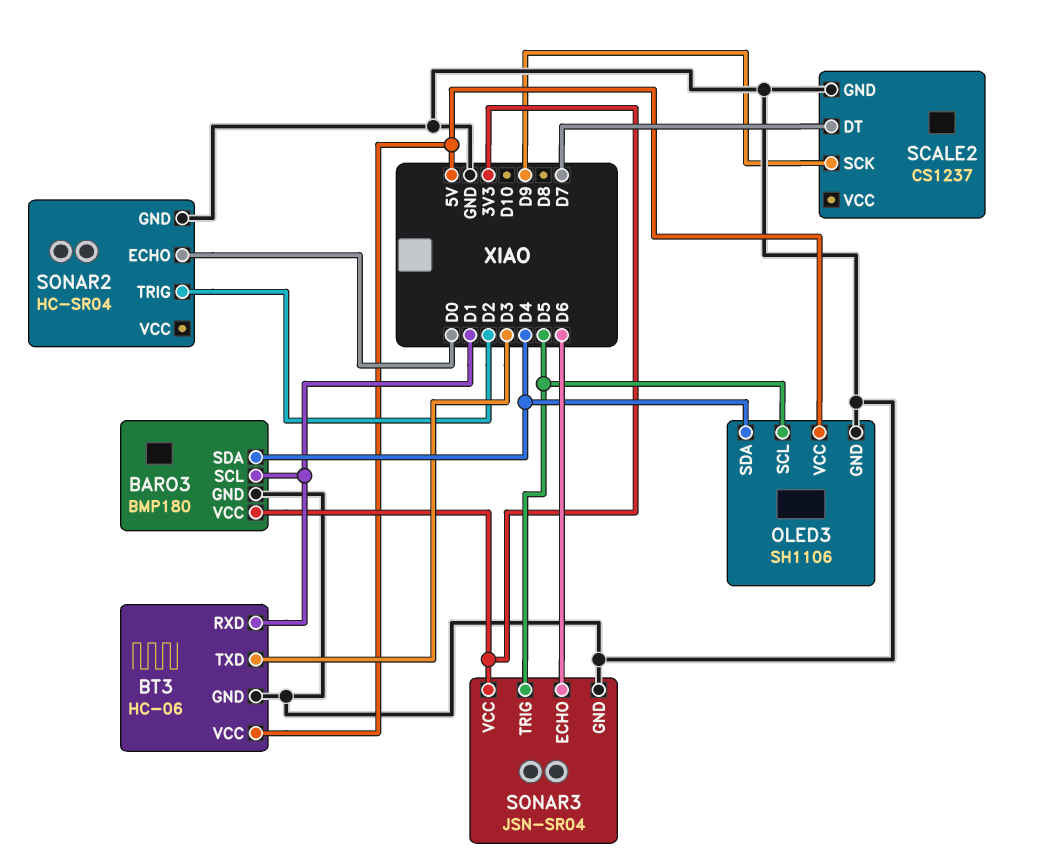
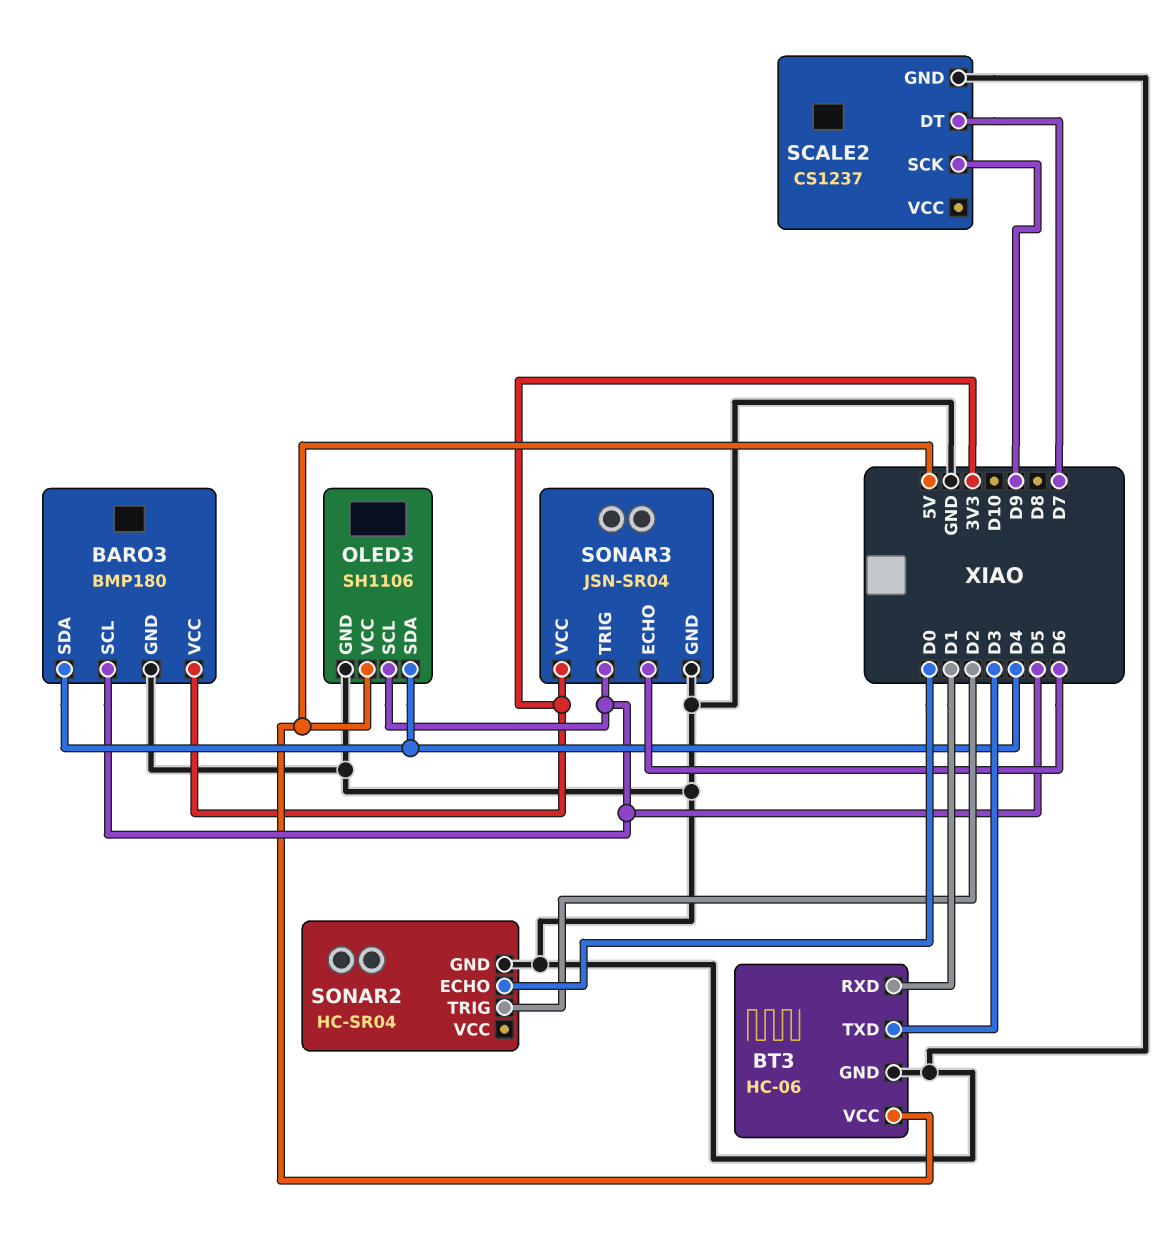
BARO3 pin SCL: D1 -> D5

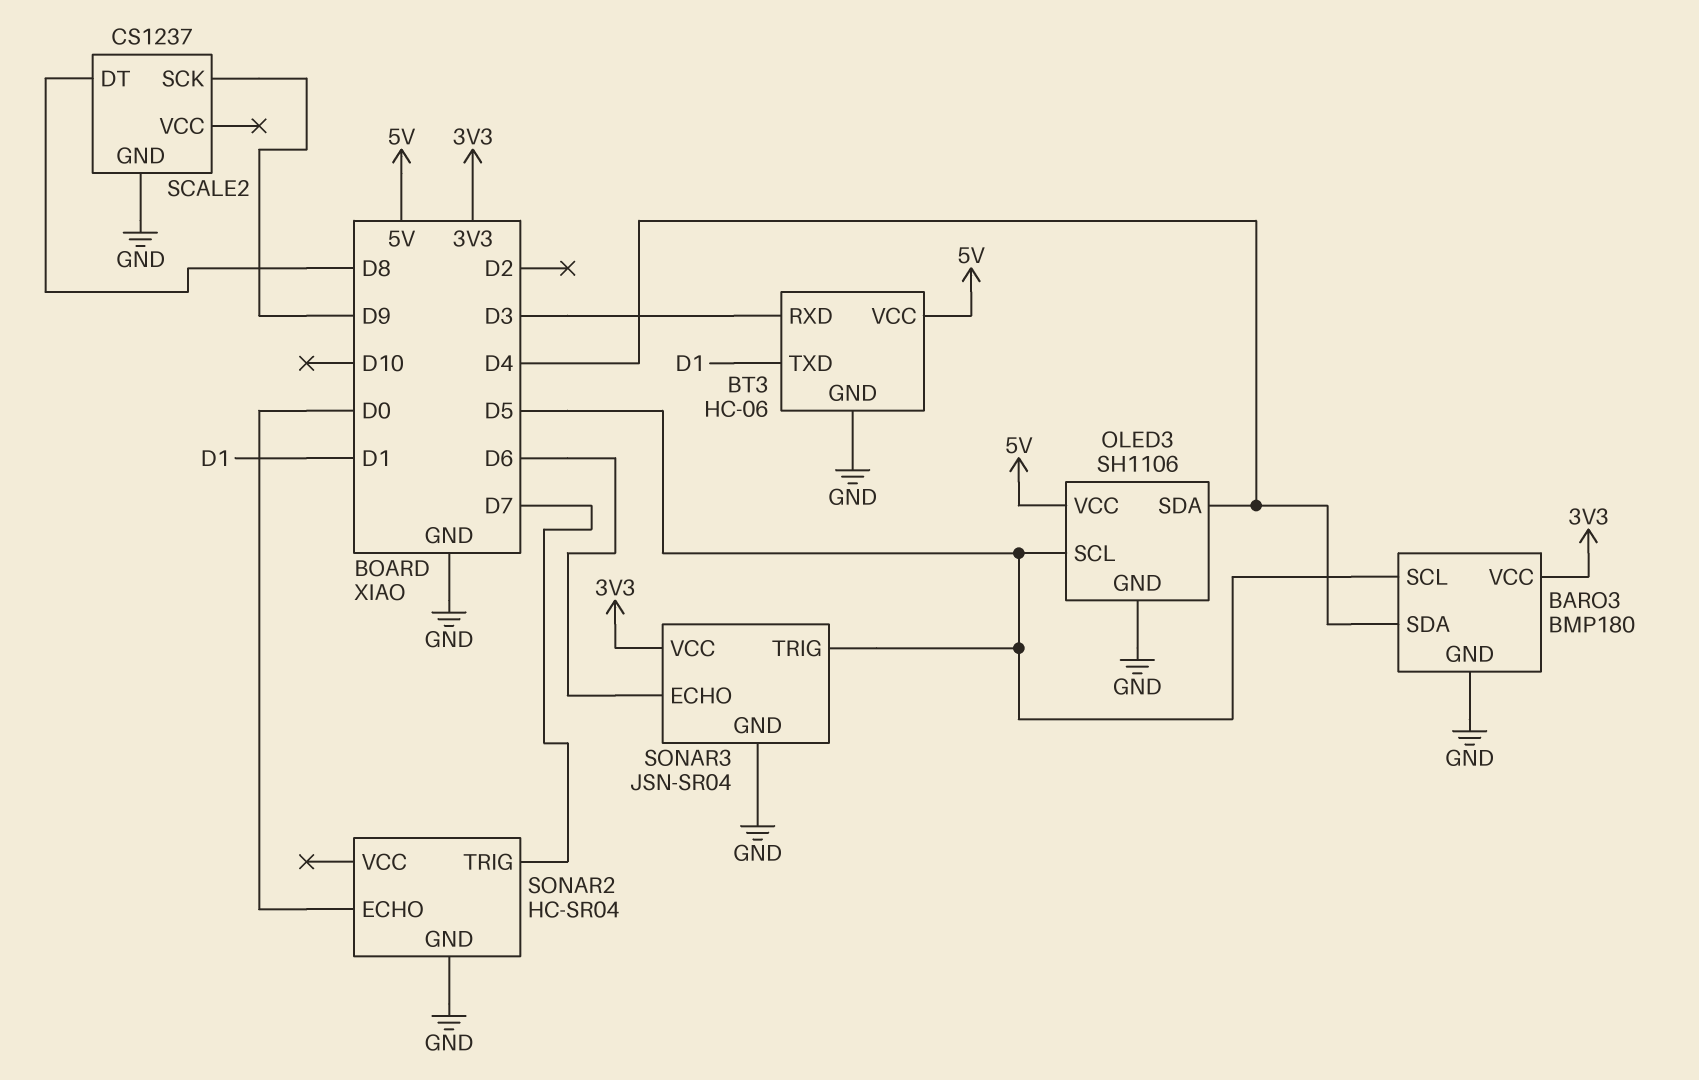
BT3 pin RXD: D1 -> D3
BT3 pin TXD: D3 -> D1
SCALE2 pin DT: D7 -> D8
SONAR2 pin TRIG: D2 -> D7

